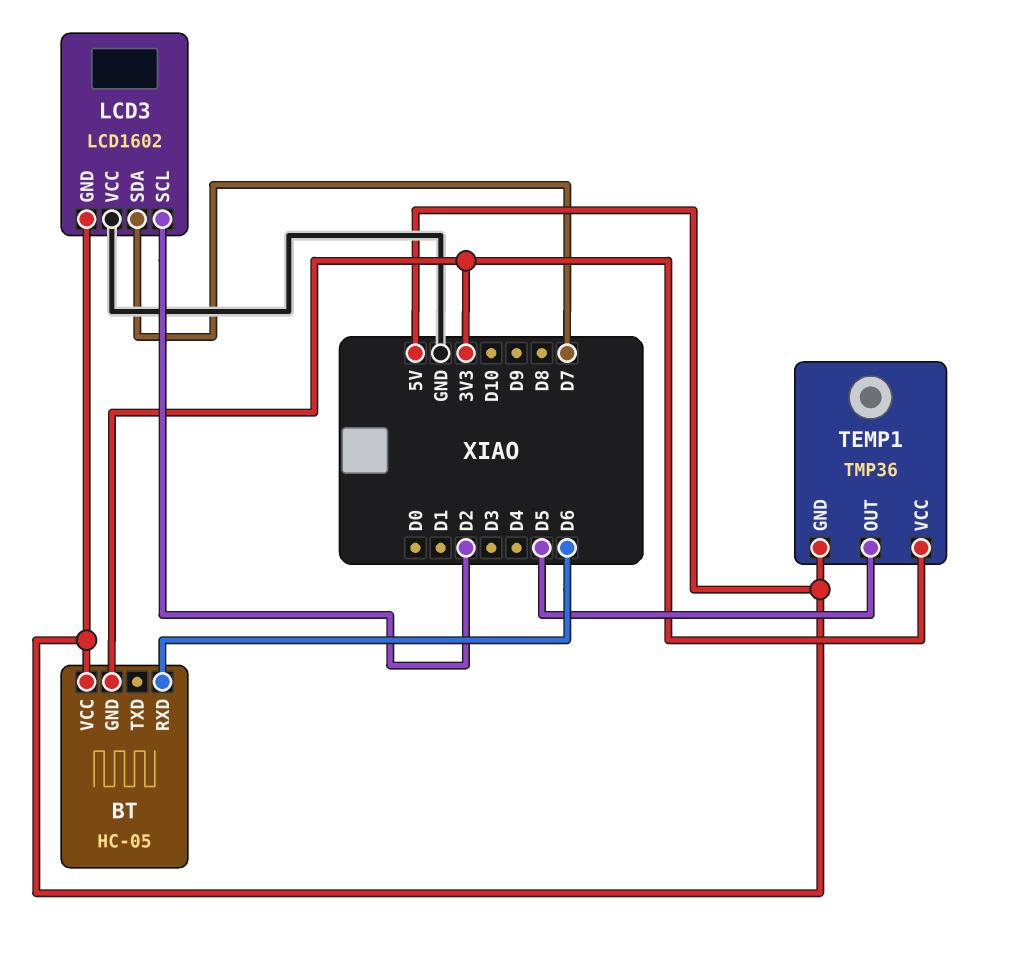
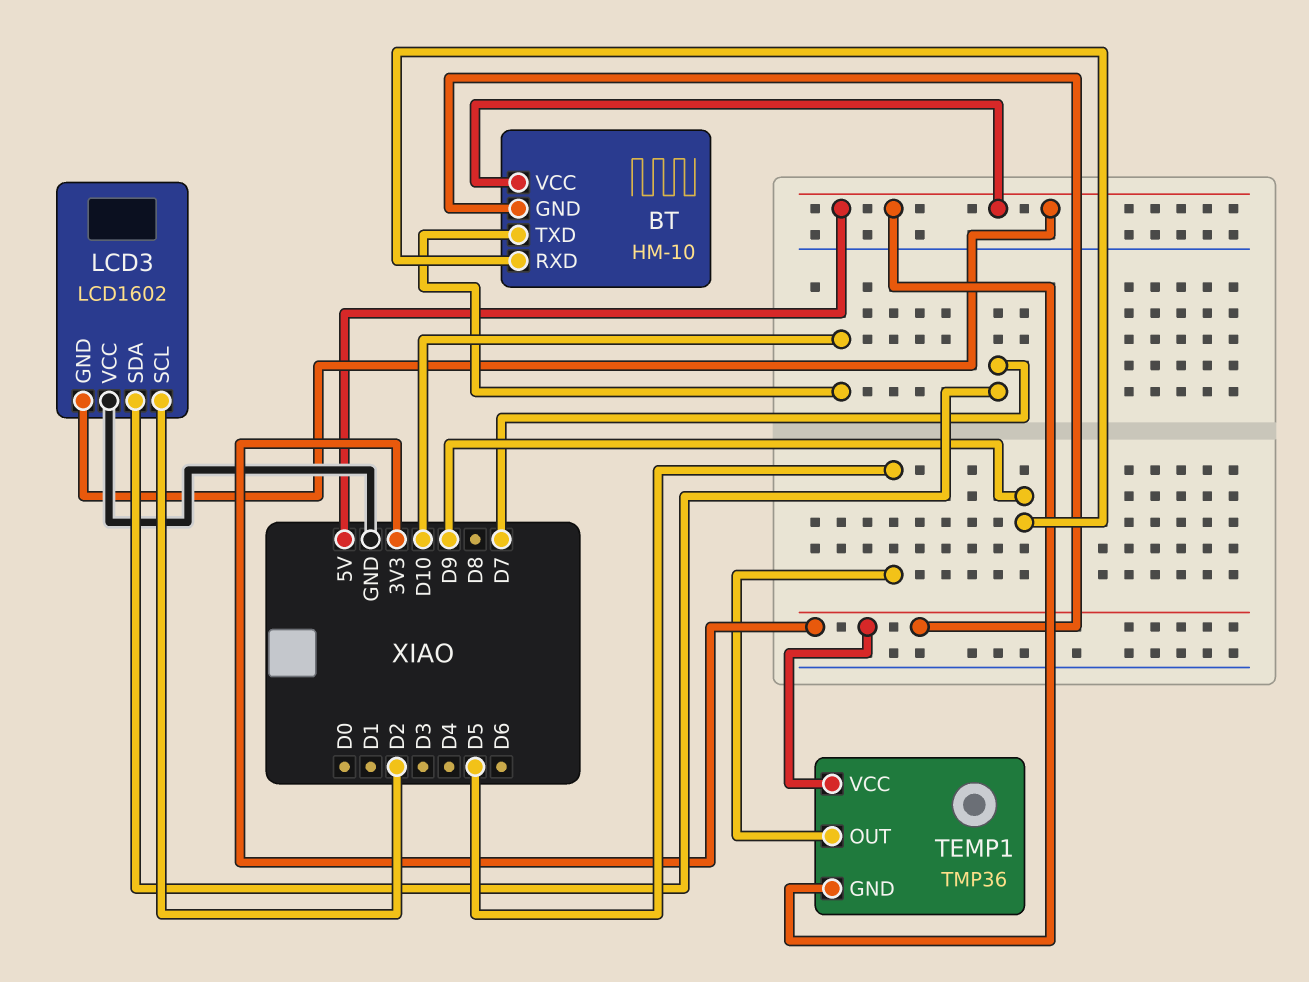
BT: HC-05 -> HM-10
BT pin RXD: D6 -> D9
BT pin TXD: none -> D10

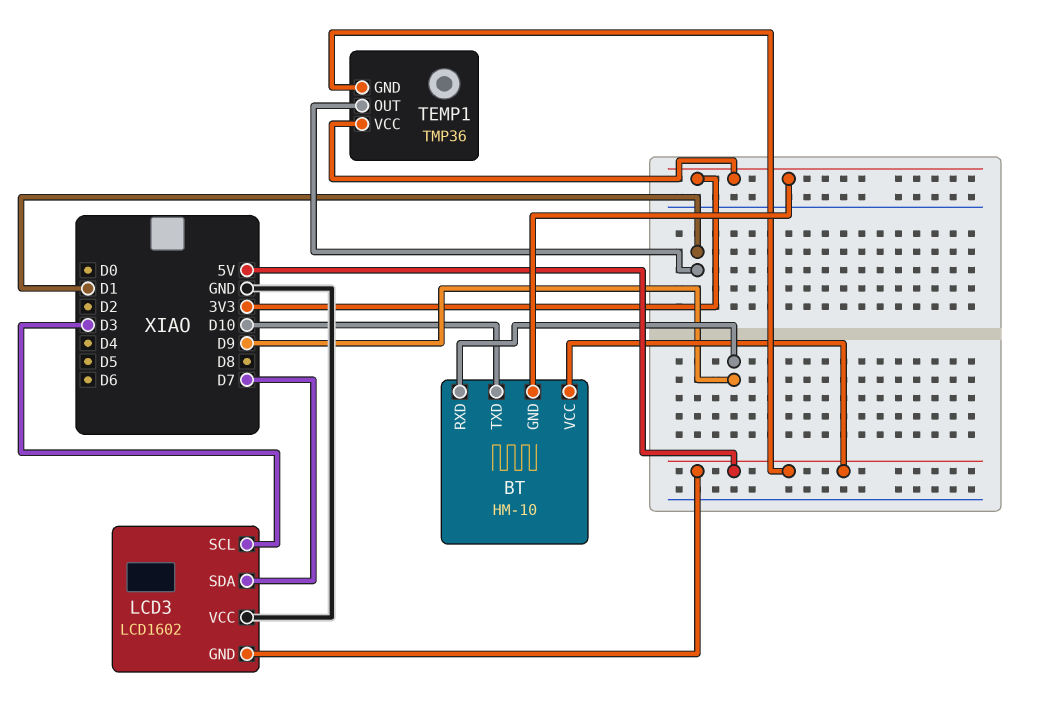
LCD3 pin SCL: D2 -> D3
TEMP1 pin OUT: D5 -> D1

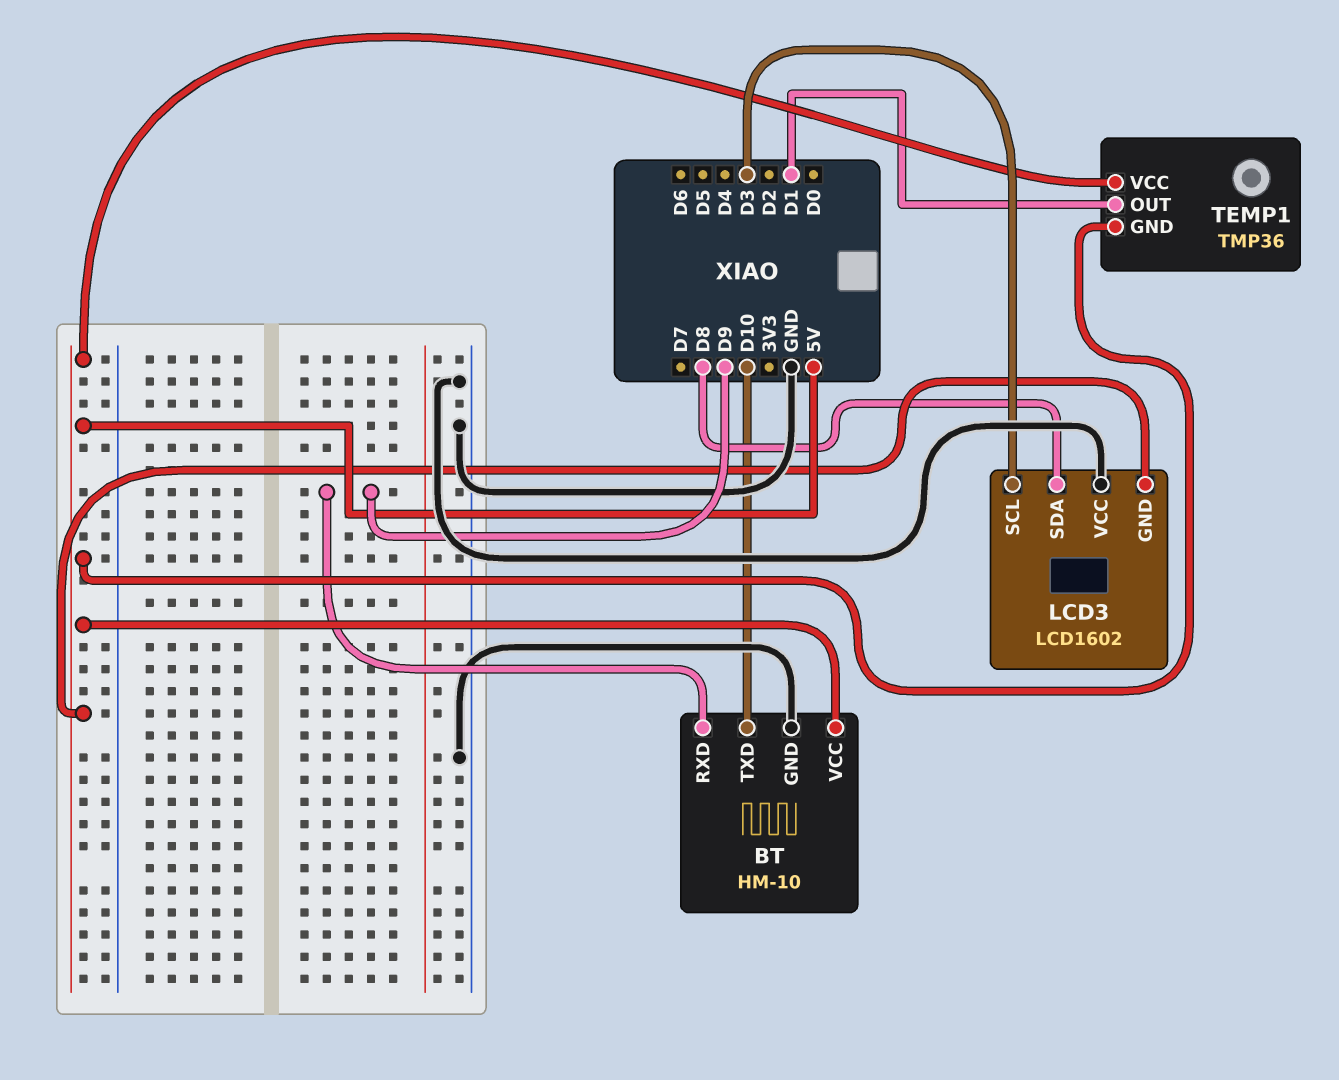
BT pin GND: 3V3 -> GND
LCD3 pin SDA: D7 -> D8
TEMP1 pin VCC: 3V3 -> 5V

